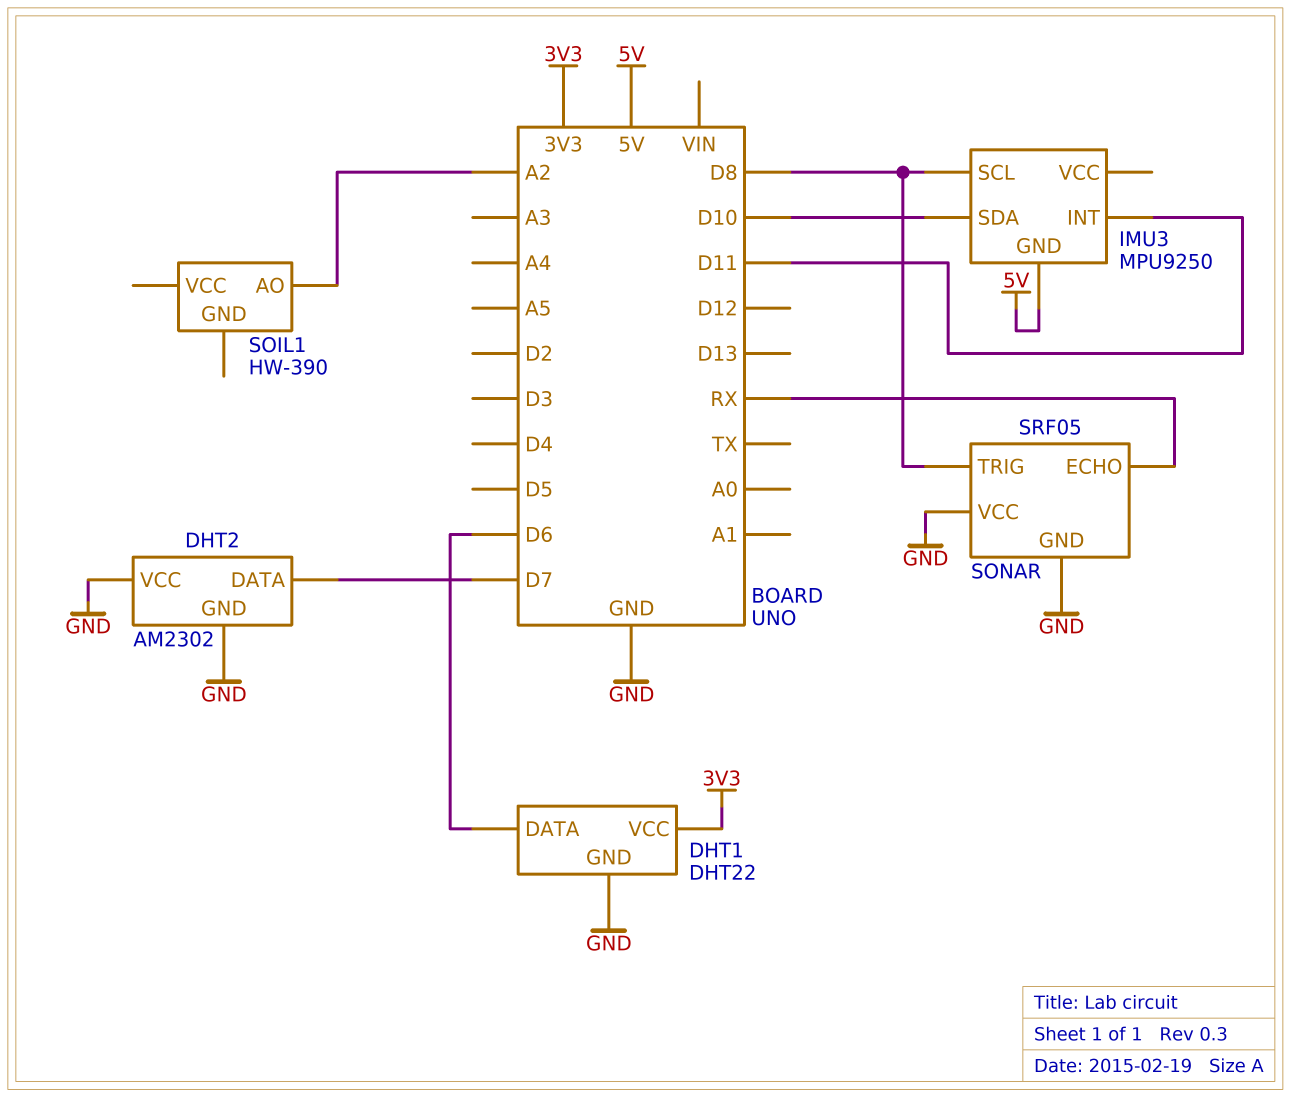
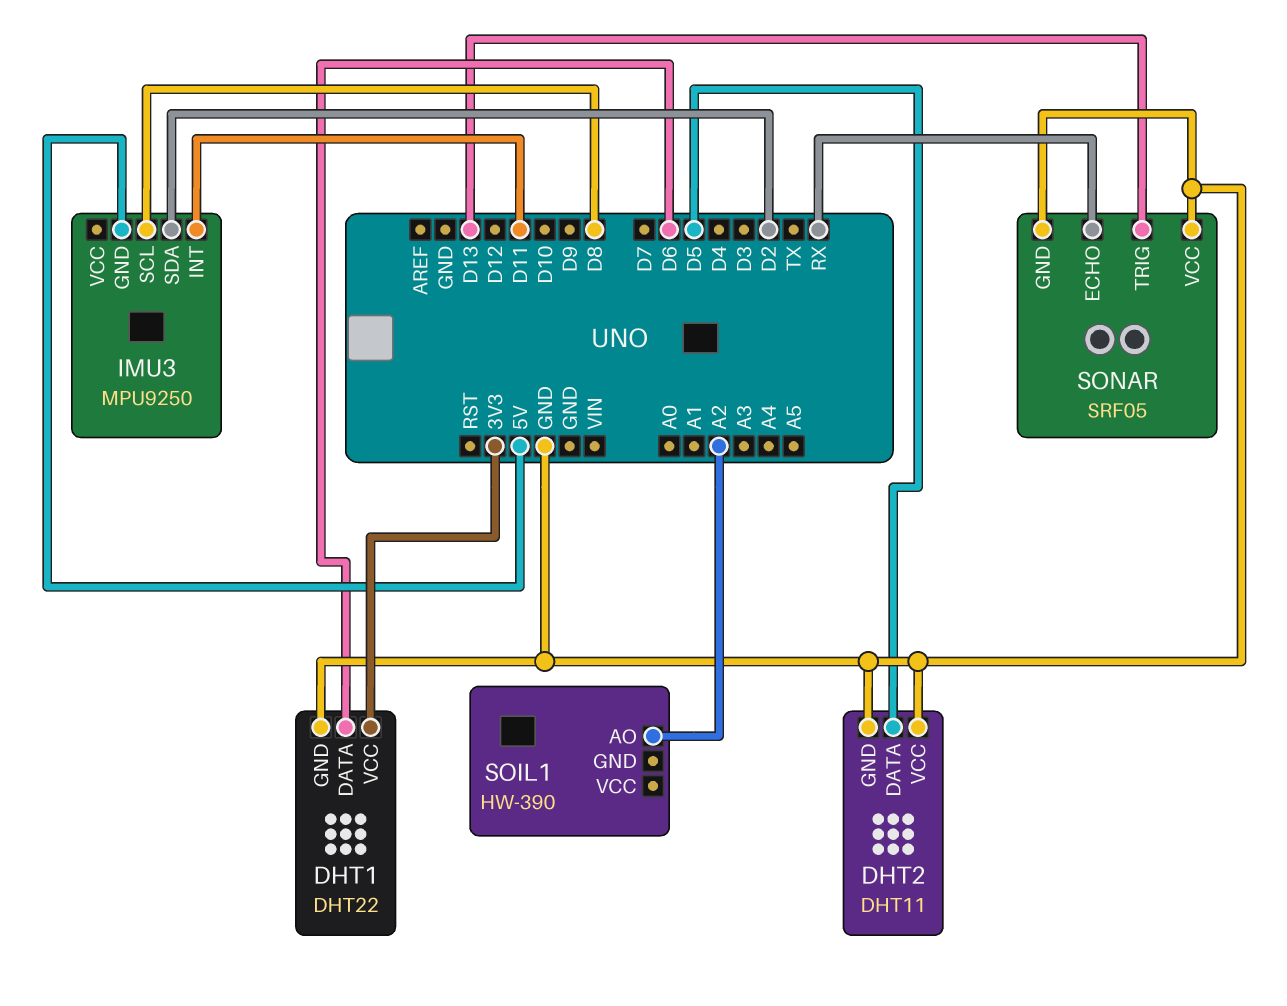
DHT2: AM2302 -> DHT11
DHT2 pin DATA: D7 -> D5
IMU3 pin SDA: D10 -> D2
SONAR pin TRIG: D8 -> D13

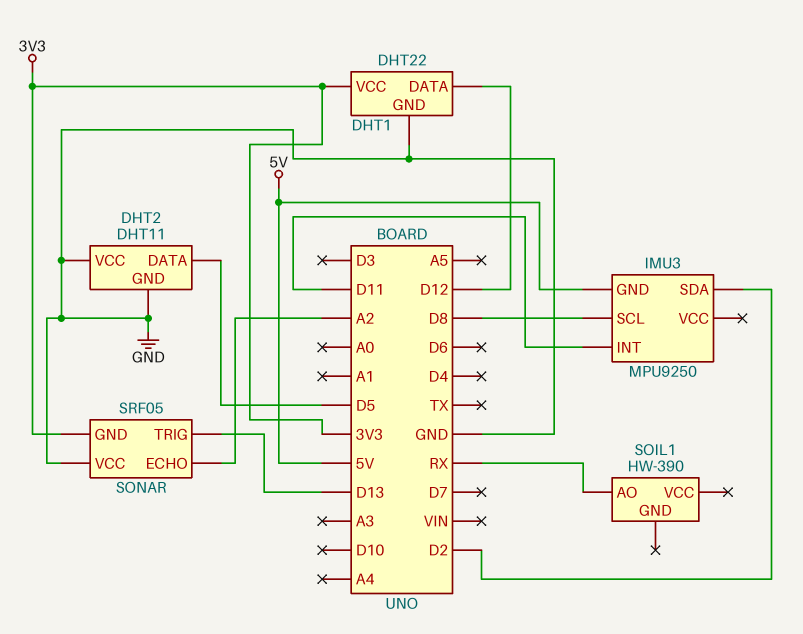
DHT1 pin DATA: D6 -> D12
SOIL1 pin AO: A2 -> RX
SONAR pin ECHO: RX -> A2
SONAR pin GND: GND -> 3V3

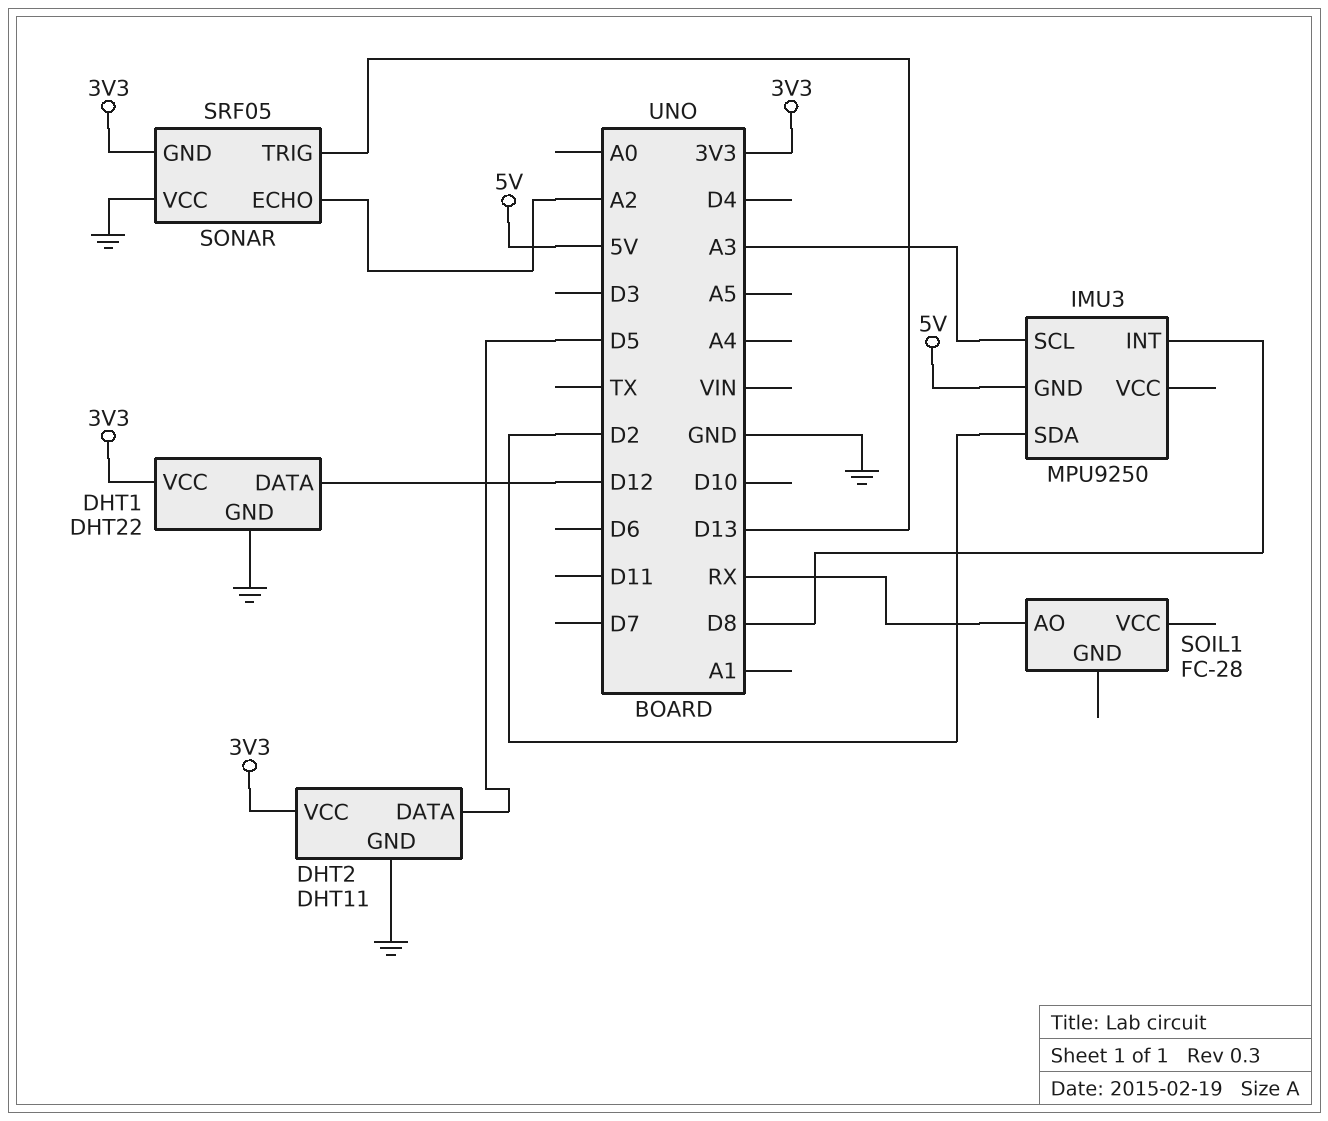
DHT2 pin VCC: GND -> 3V3
IMU3 pin INT: D11 -> D8
IMU3 pin SCL: D8 -> A3
SOIL1: HW-390 -> FC-28

